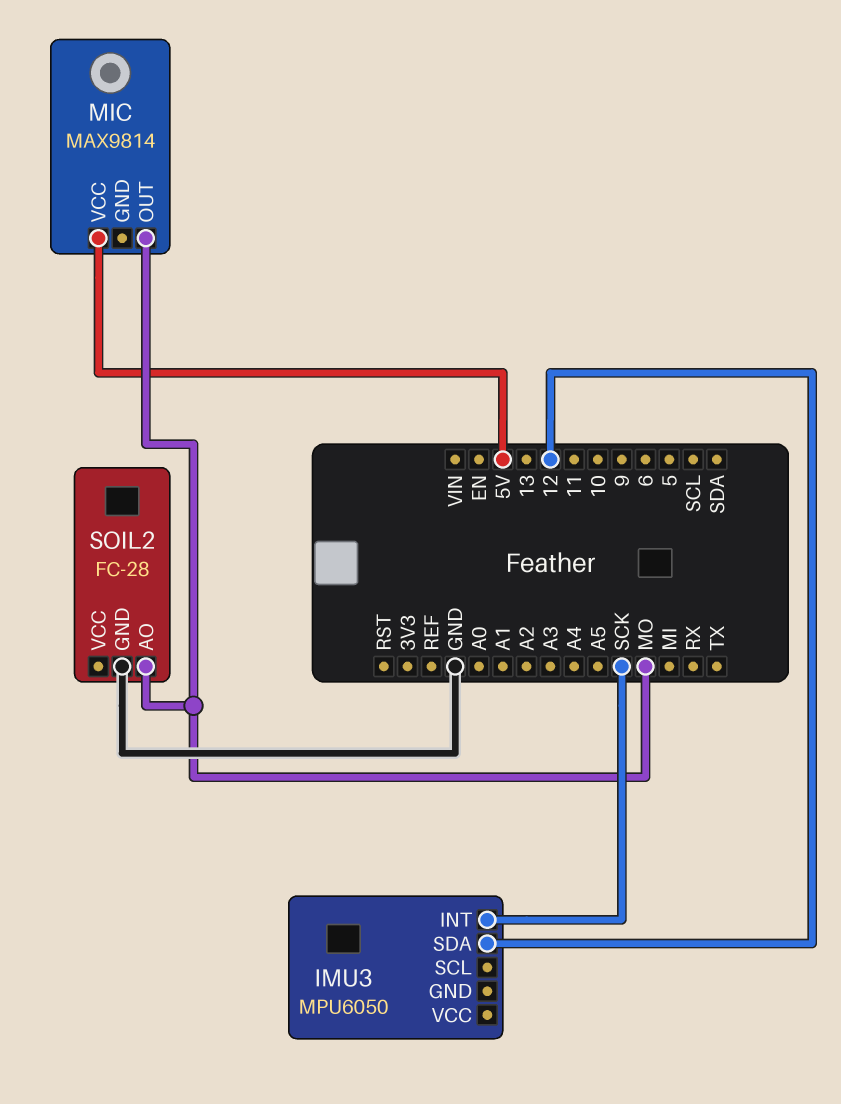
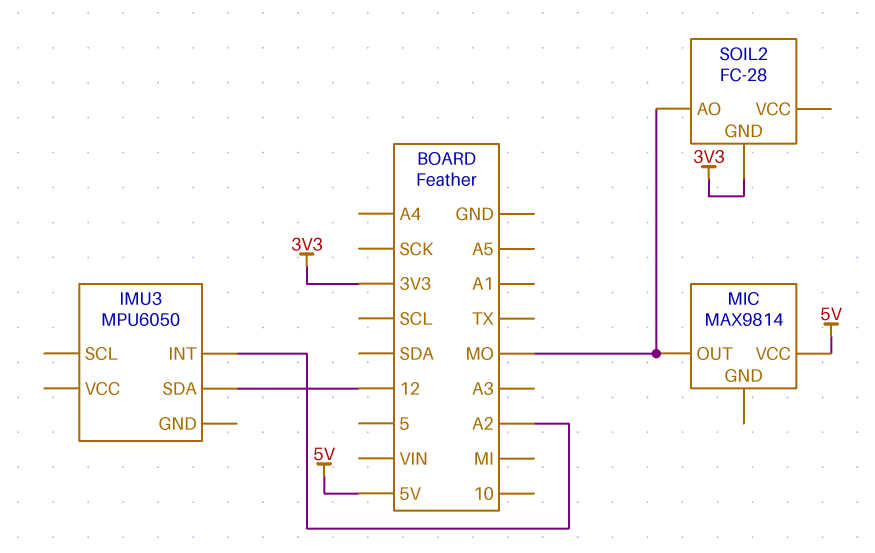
IMU3 pin INT: SCK -> A2
SOIL2 pin GND: GND -> 3V3

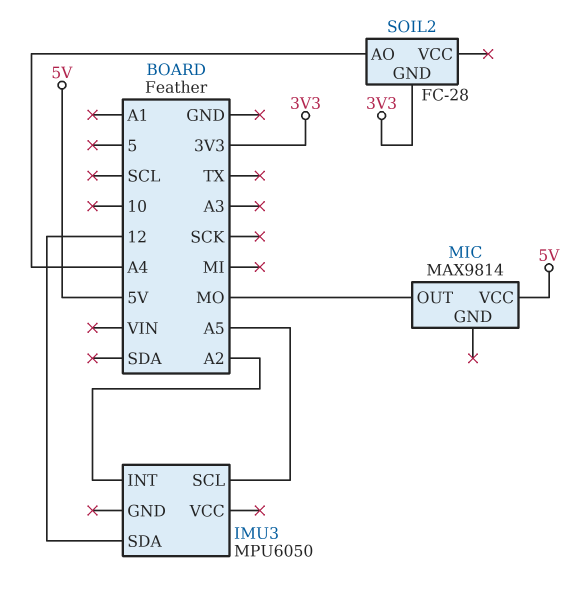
IMU3 pin SCL: none -> A5
SOIL2 pin AO: MO -> A4

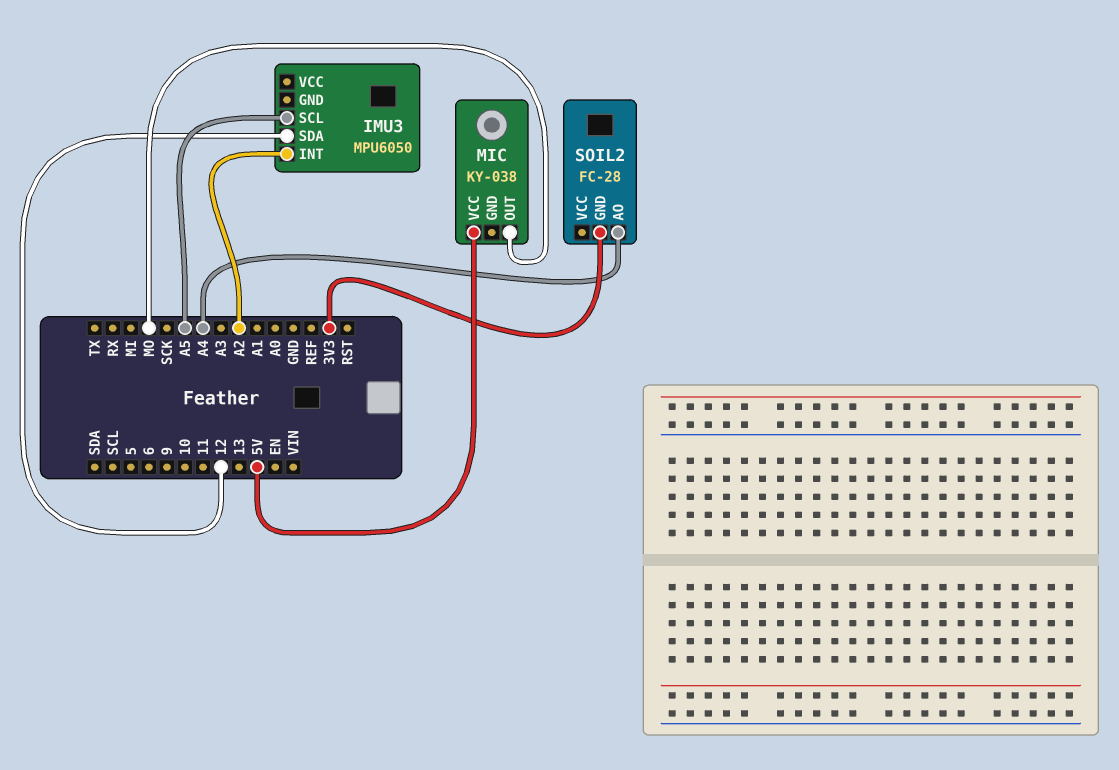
MIC: MAX9814 -> KY-038

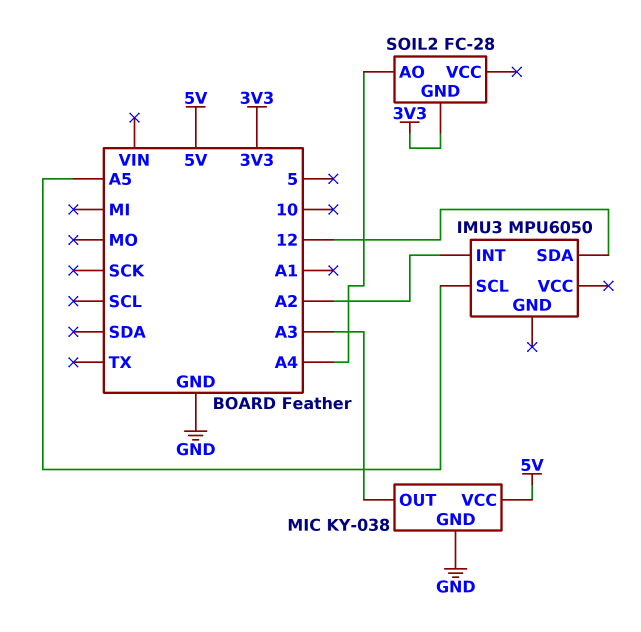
MIC pin GND: none -> GND
MIC pin OUT: MO -> A3

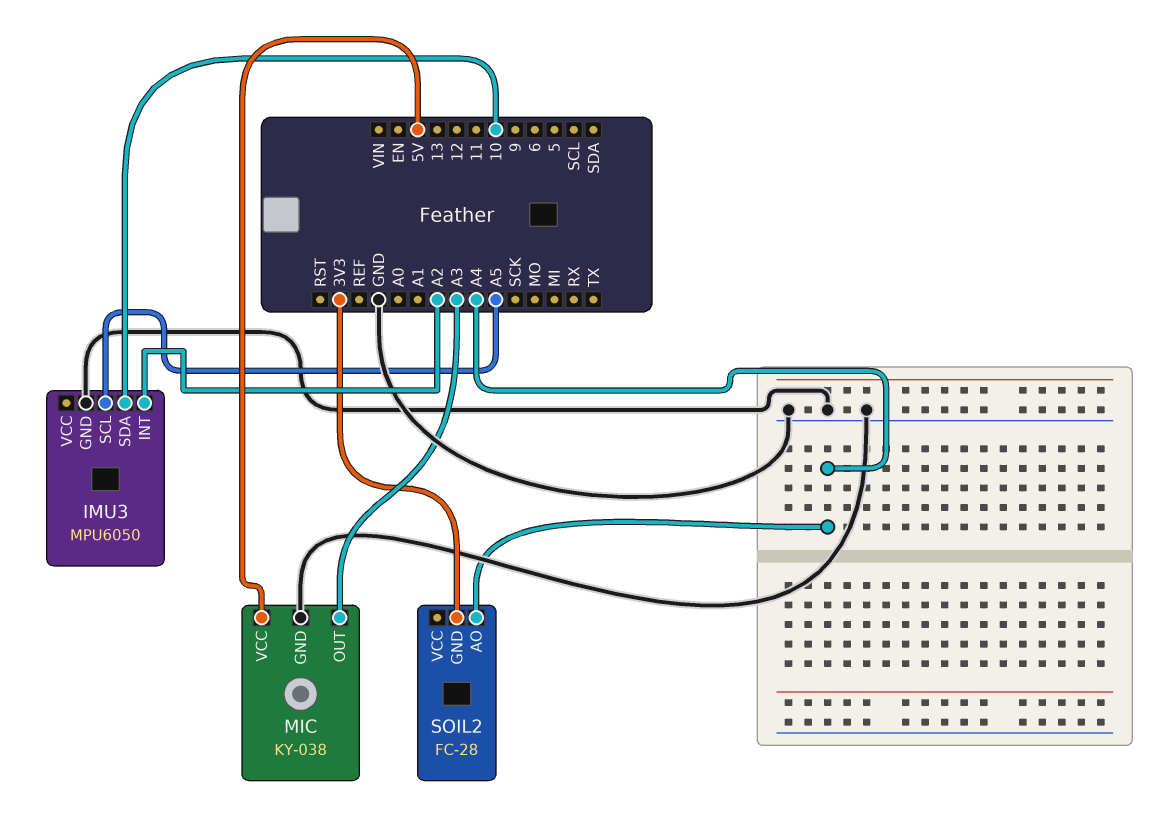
IMU3 pin GND: none -> GND
IMU3 pin SDA: 12 -> 10

